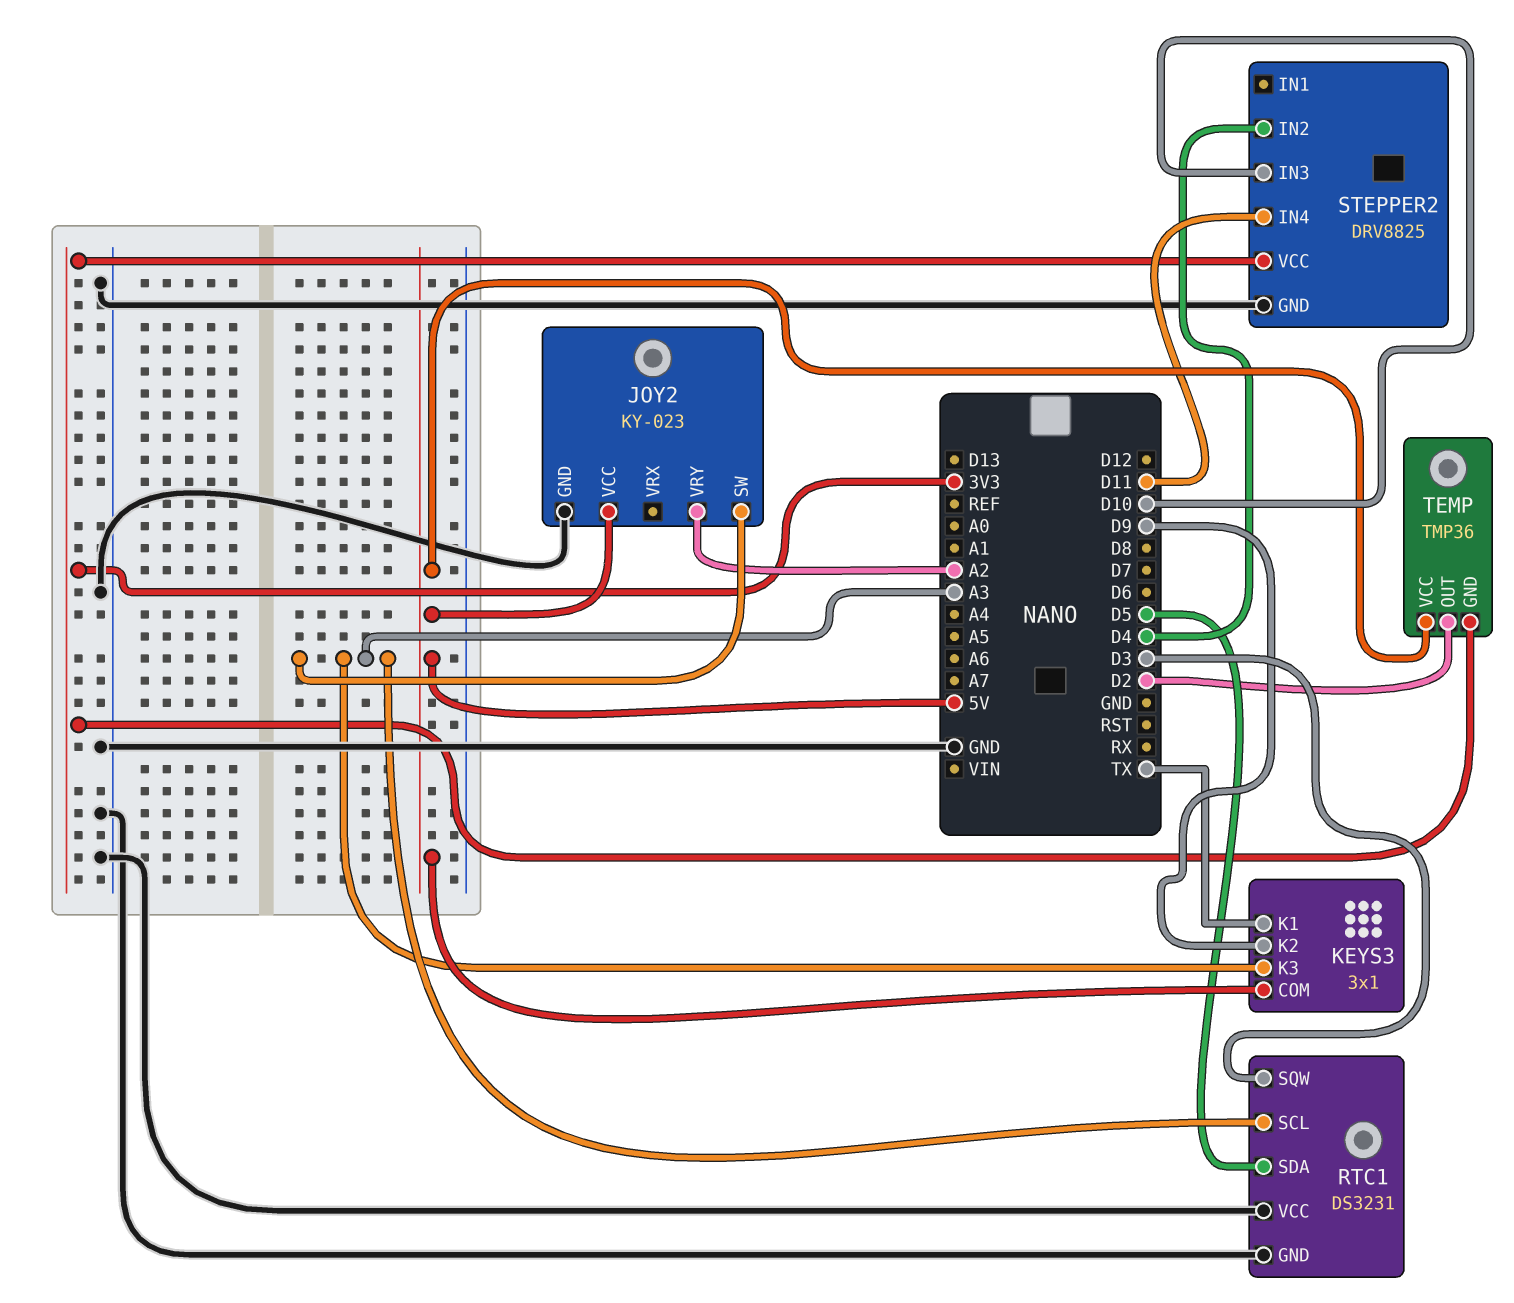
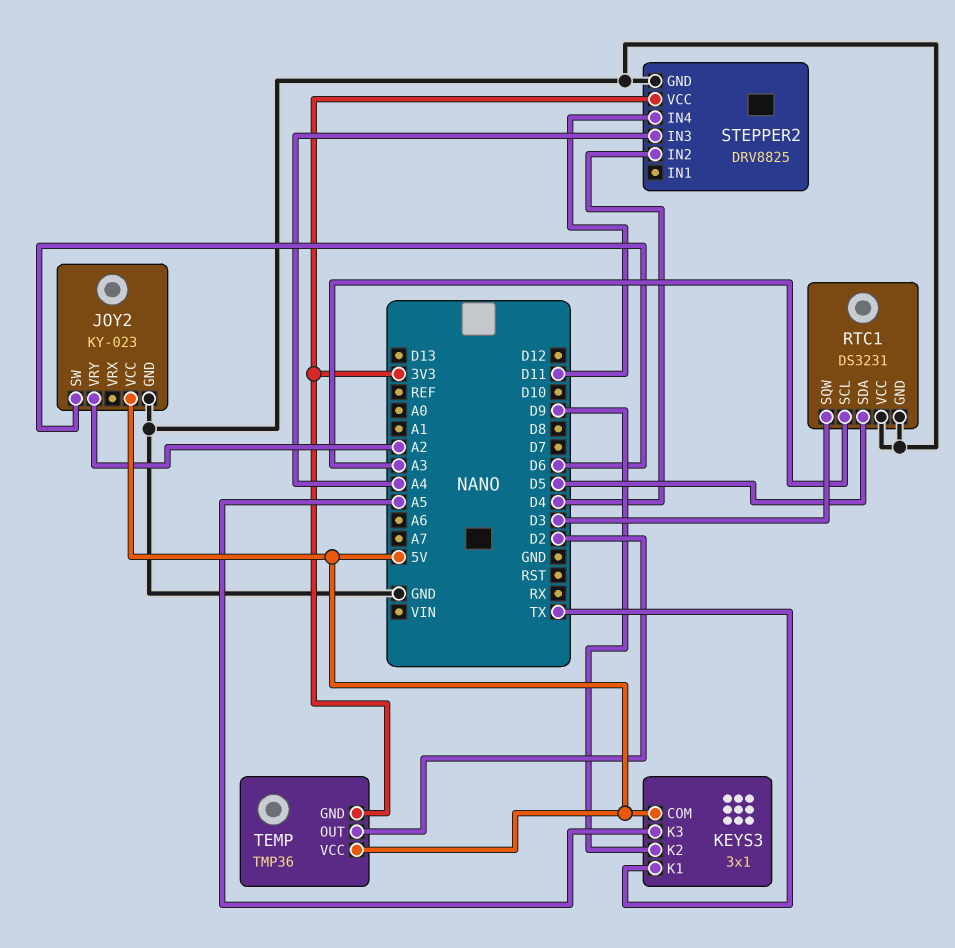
JOY2 pin SW: A3 -> D6
KEYS3 pin K3: A3 -> A5
STEPPER2 pin IN3: D10 -> A4

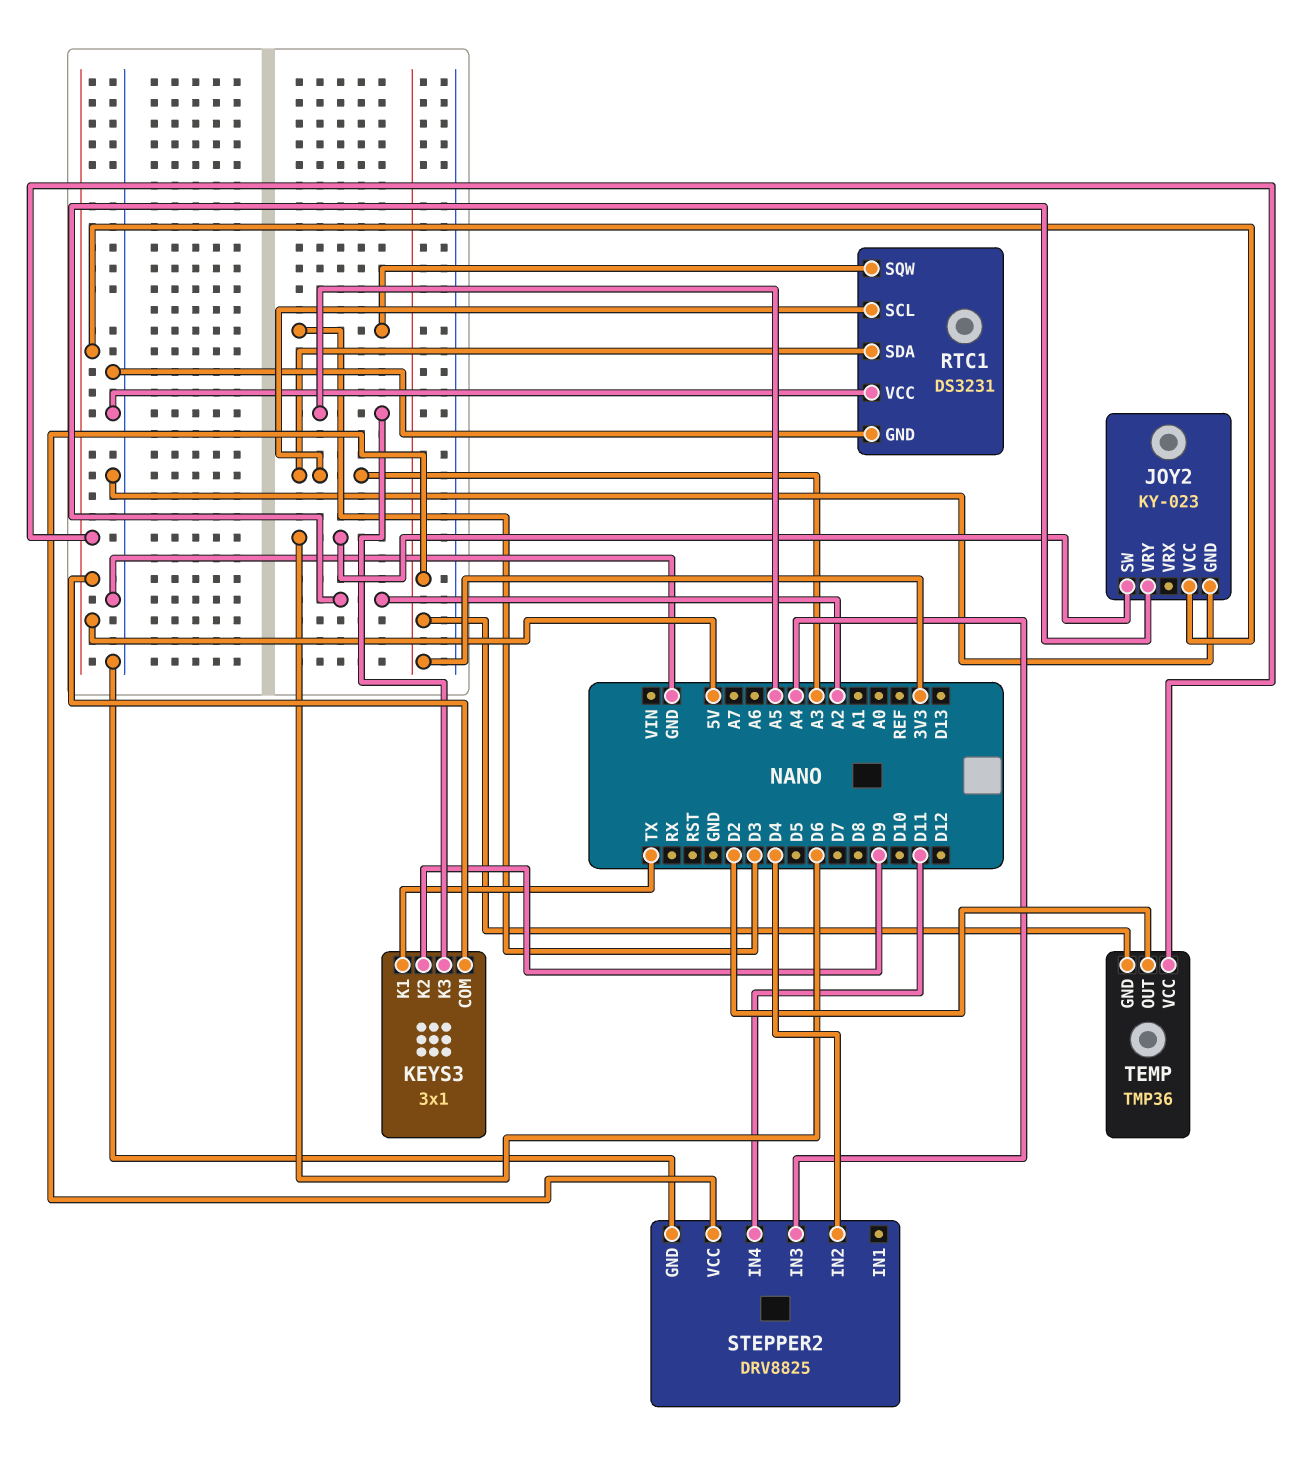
RTC1 pin SDA: D5 -> A3

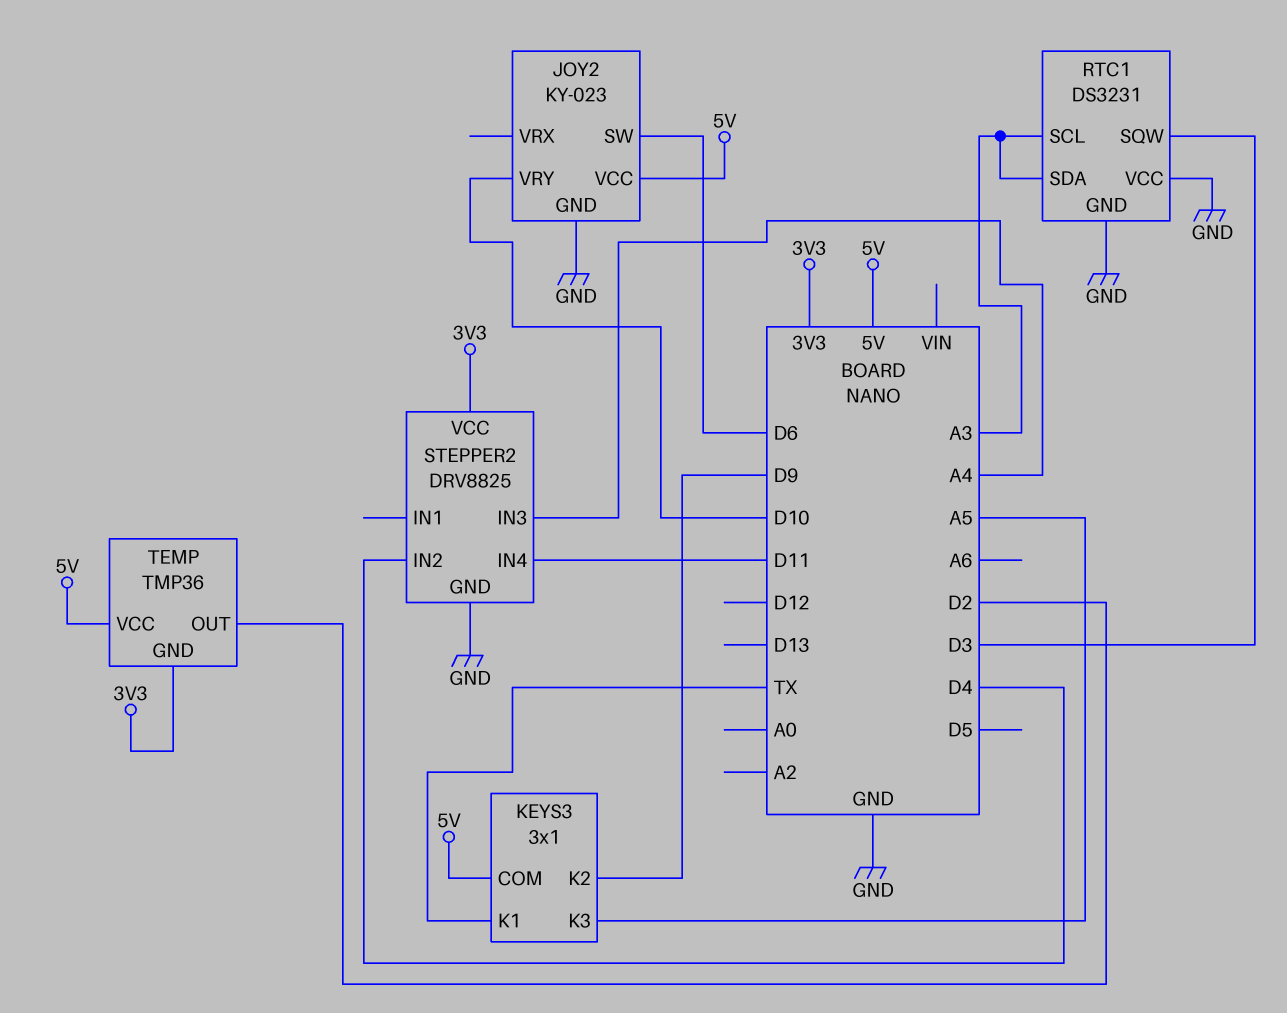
JOY2 pin VRY: A2 -> D10

